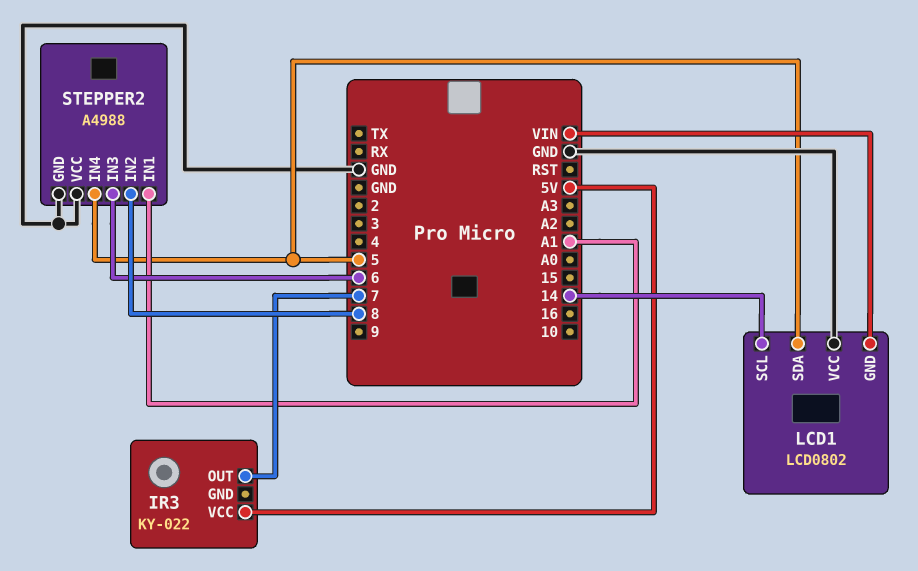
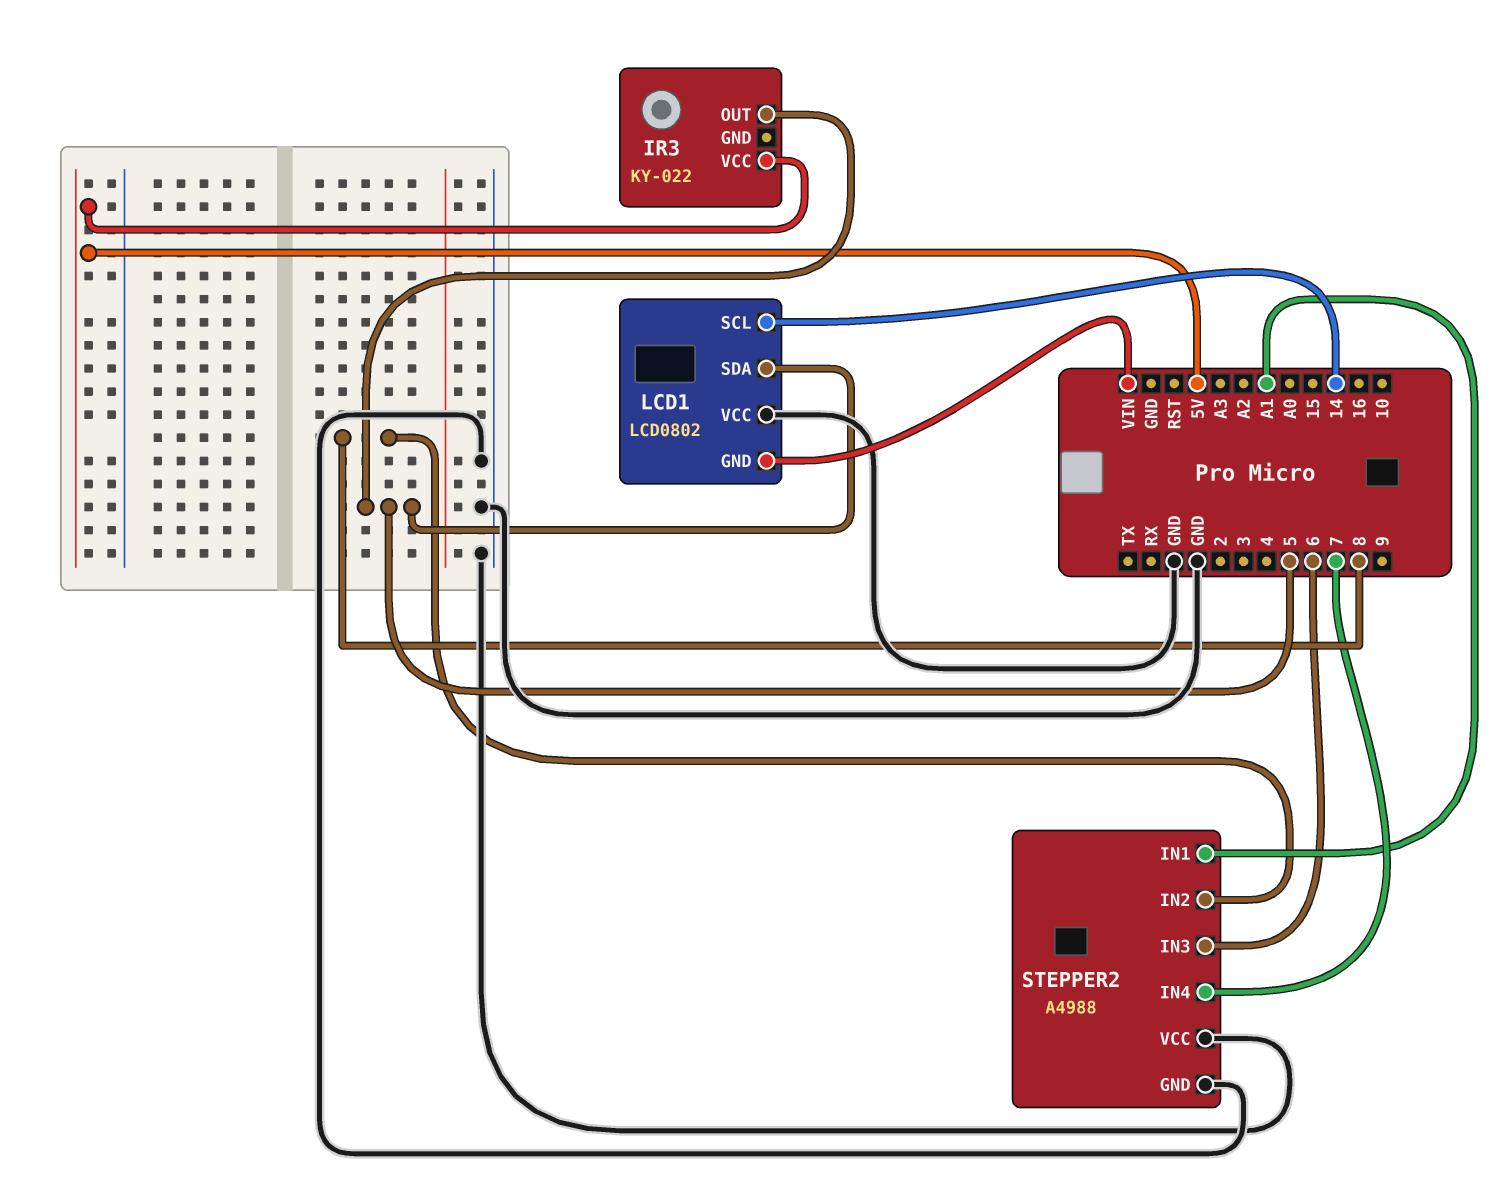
IR3 pin OUT: 7 -> 5
STEPPER2 pin IN4: 5 -> 7

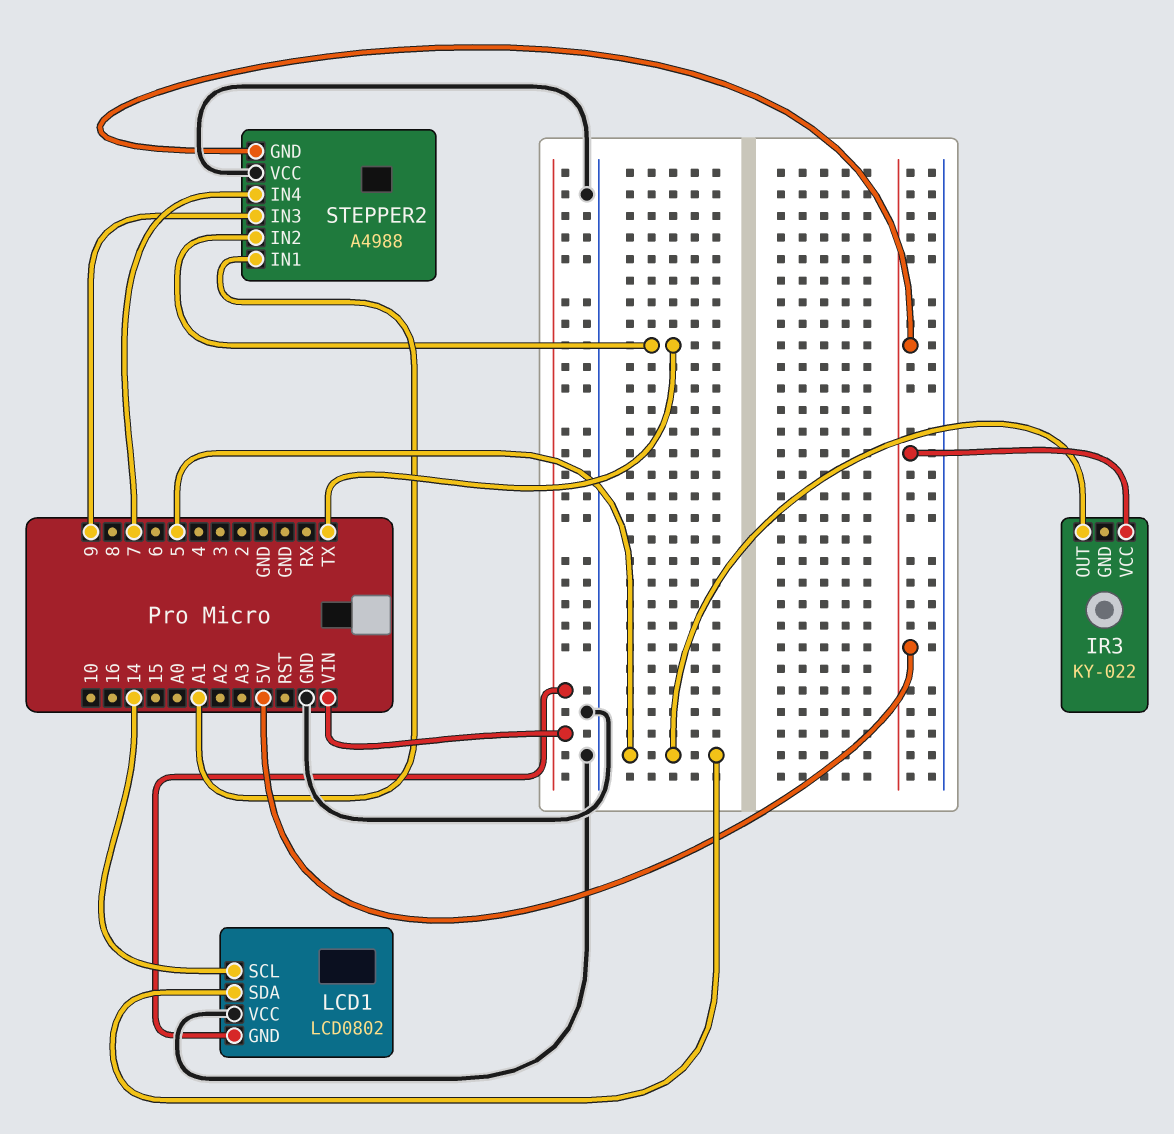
STEPPER2 pin GND: GND -> 5V
STEPPER2 pin IN2: 8 -> TX
STEPPER2 pin IN3: 6 -> 9

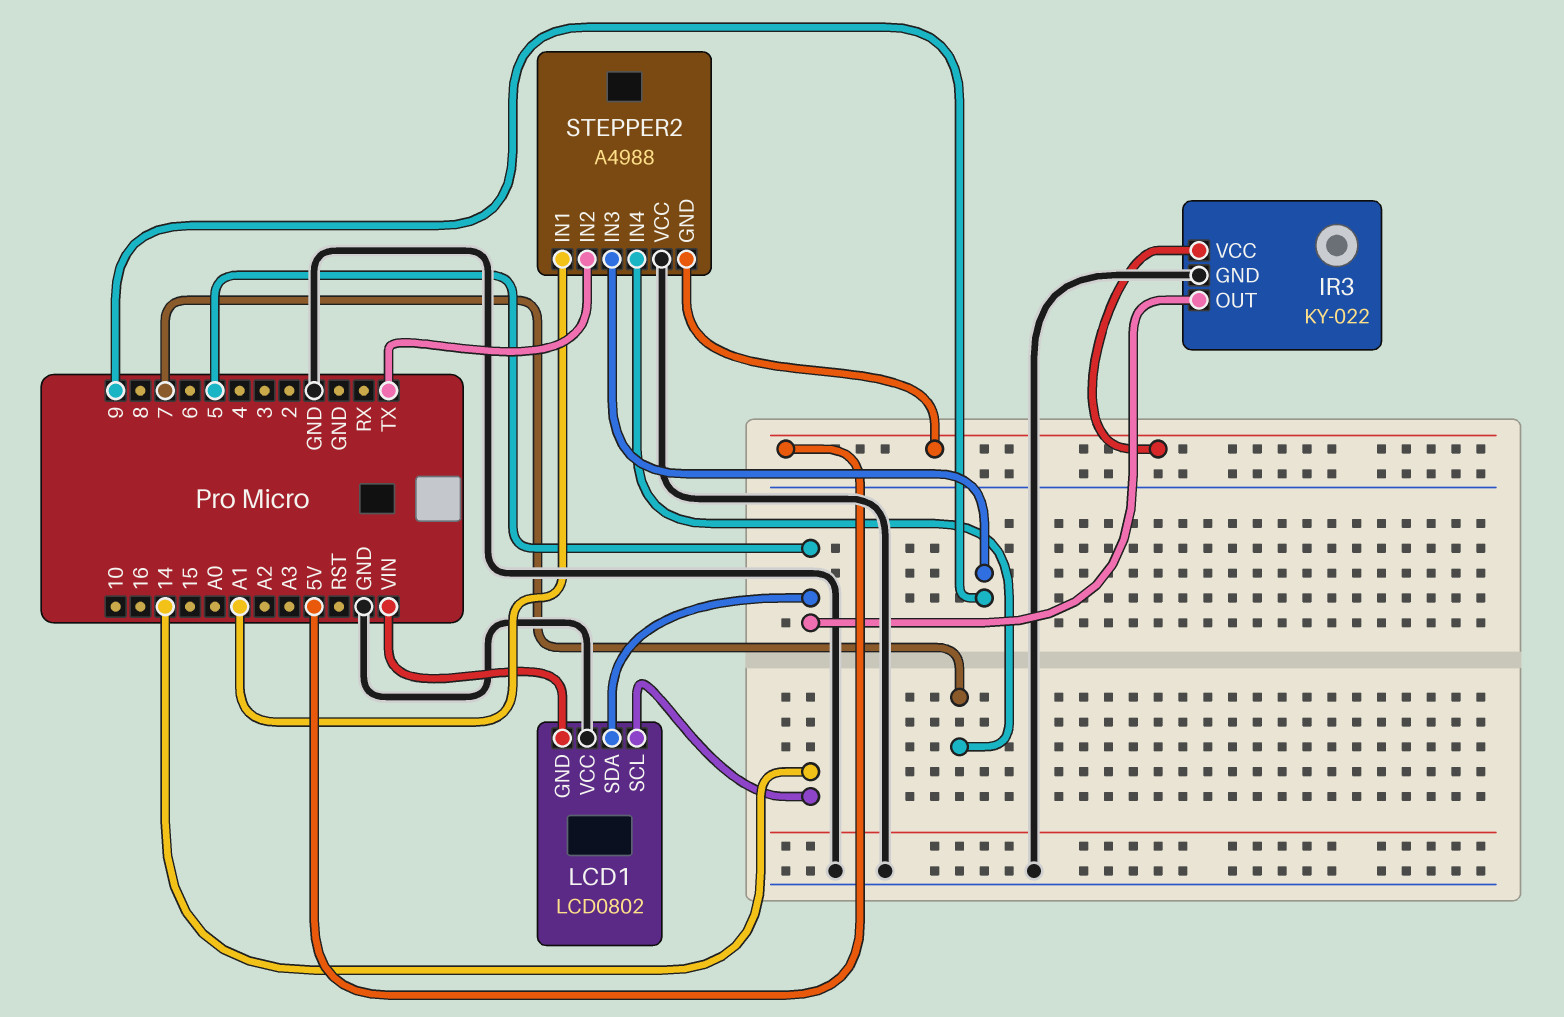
IR3 pin GND: none -> GND

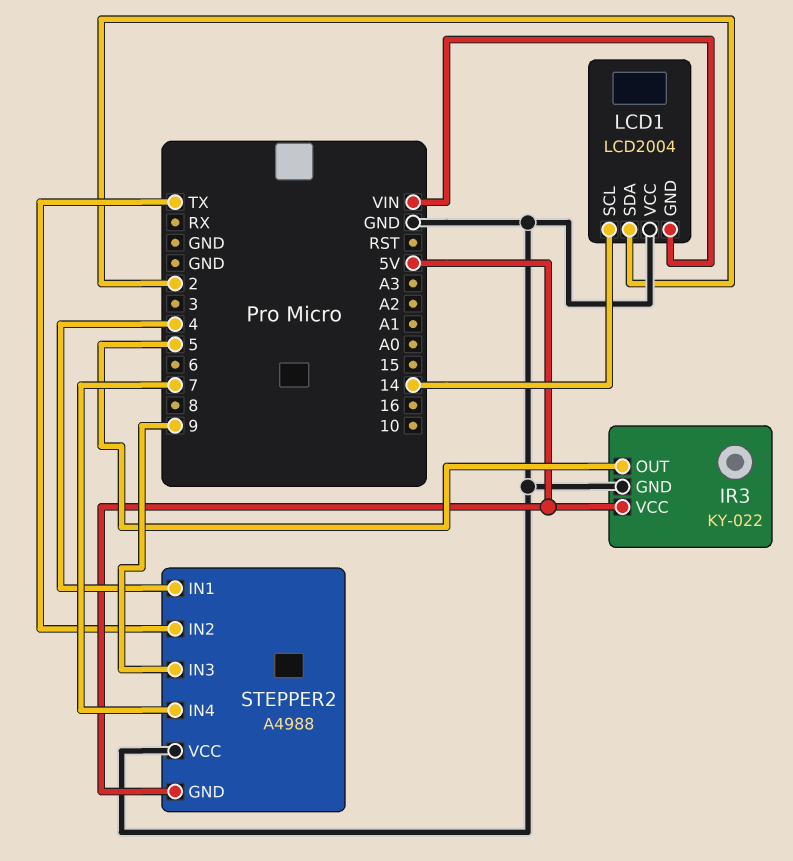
LCD1: LCD0802 -> LCD2004
LCD1 pin SDA: 5 -> 2
STEPPER2 pin IN1: A1 -> 4

